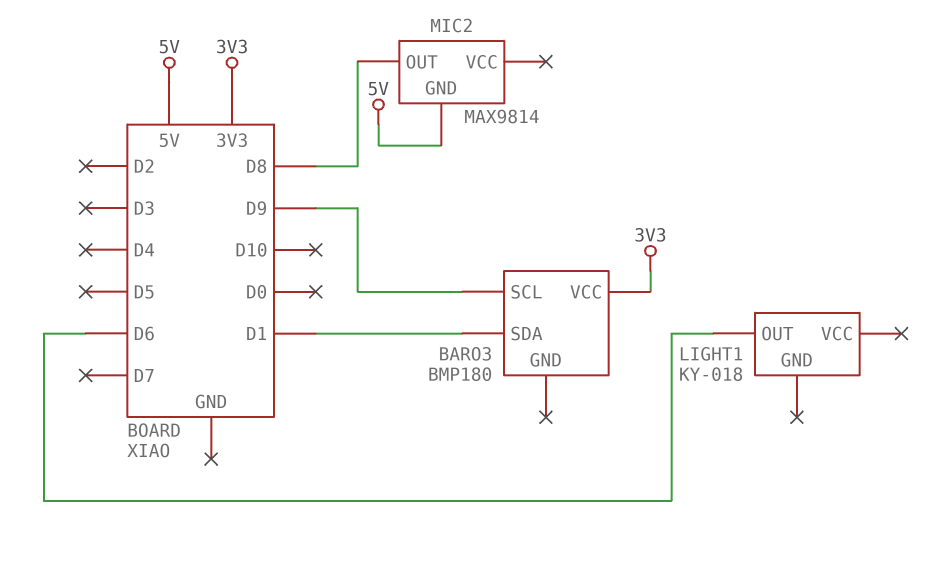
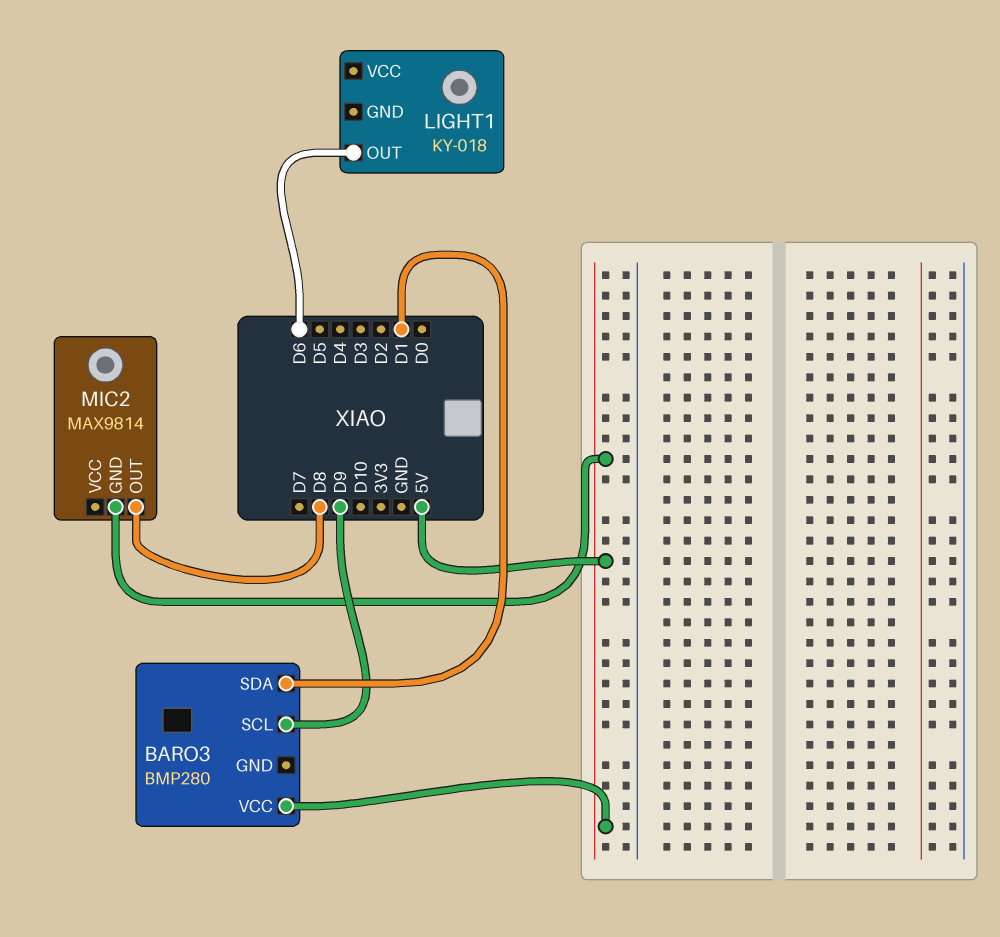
BARO3: BMP180 -> BMP280
BARO3 pin VCC: 3V3 -> 5V

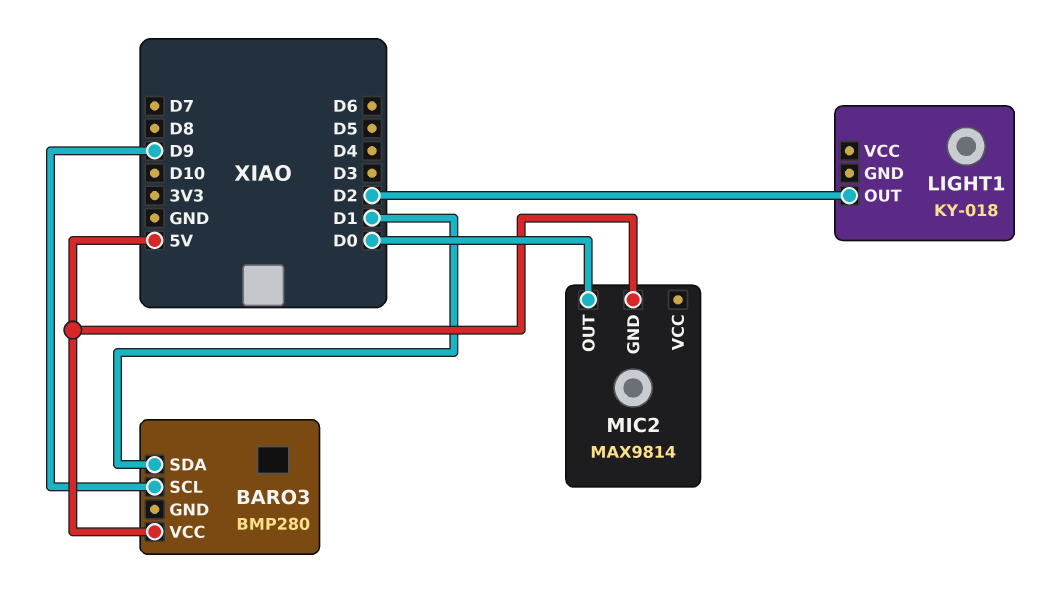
LIGHT1 pin OUT: D6 -> D2
MIC2 pin OUT: D8 -> D0

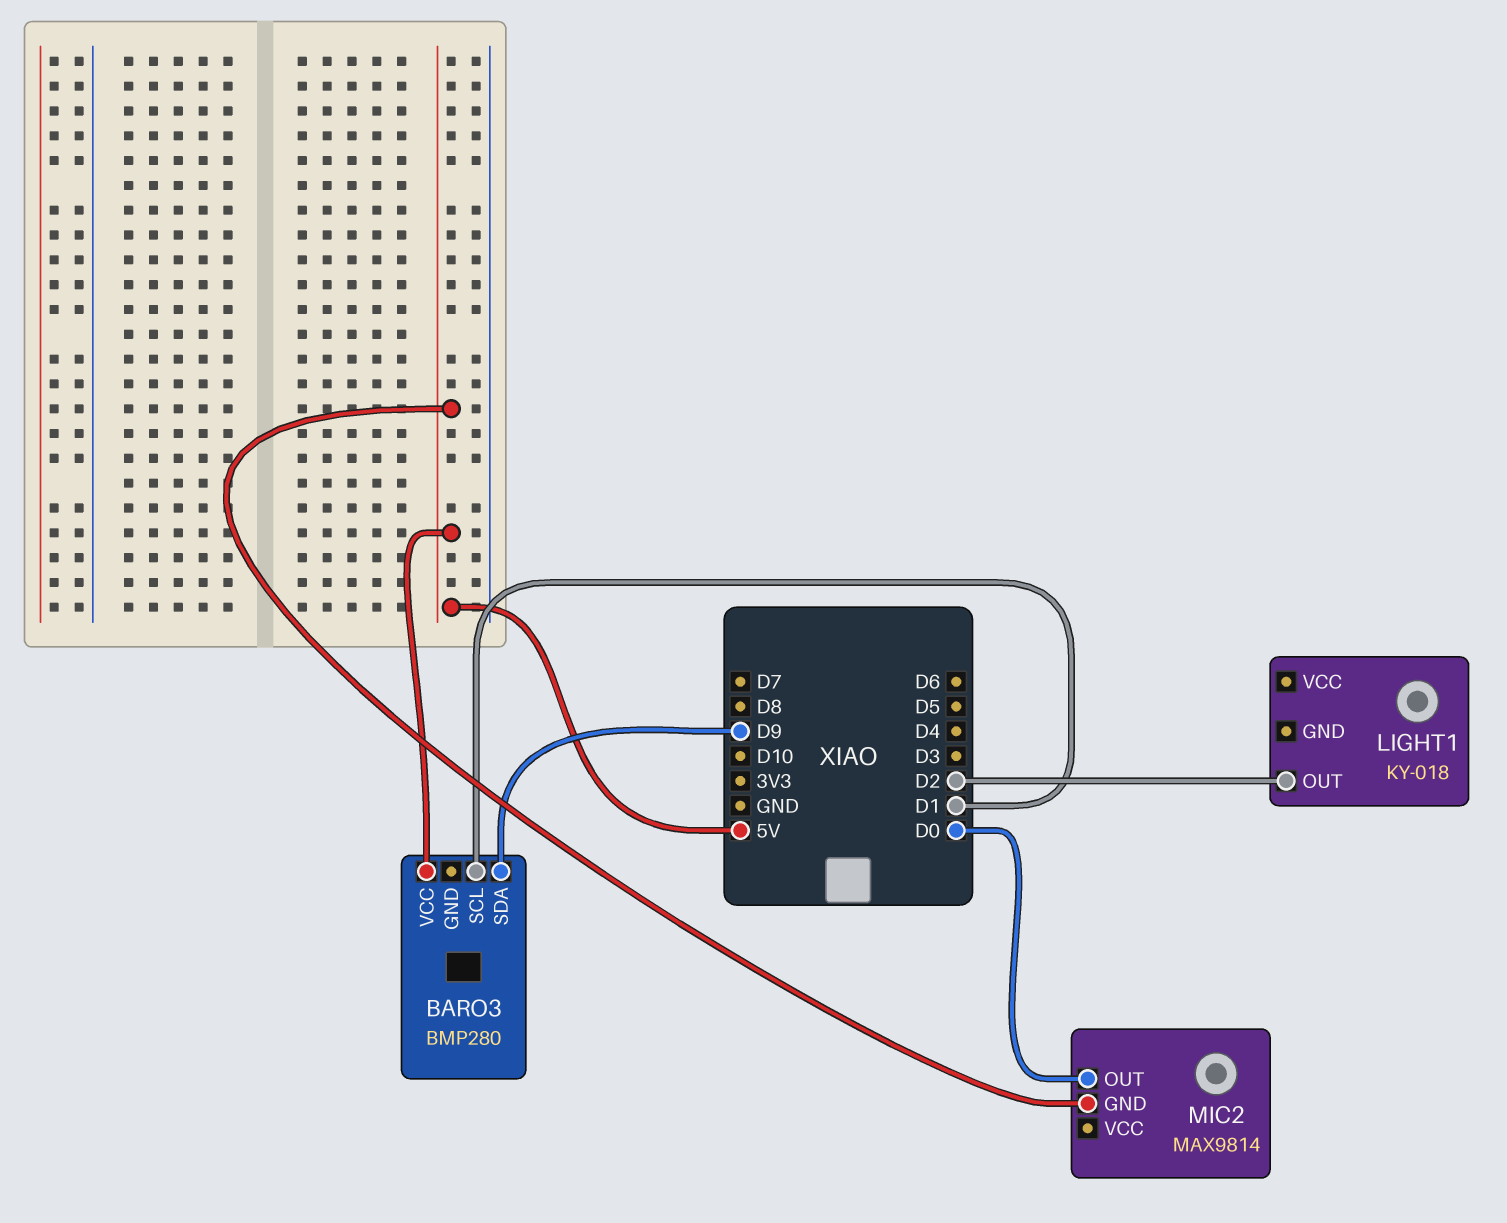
BARO3 pin SCL: D9 -> D1
BARO3 pin SDA: D1 -> D9

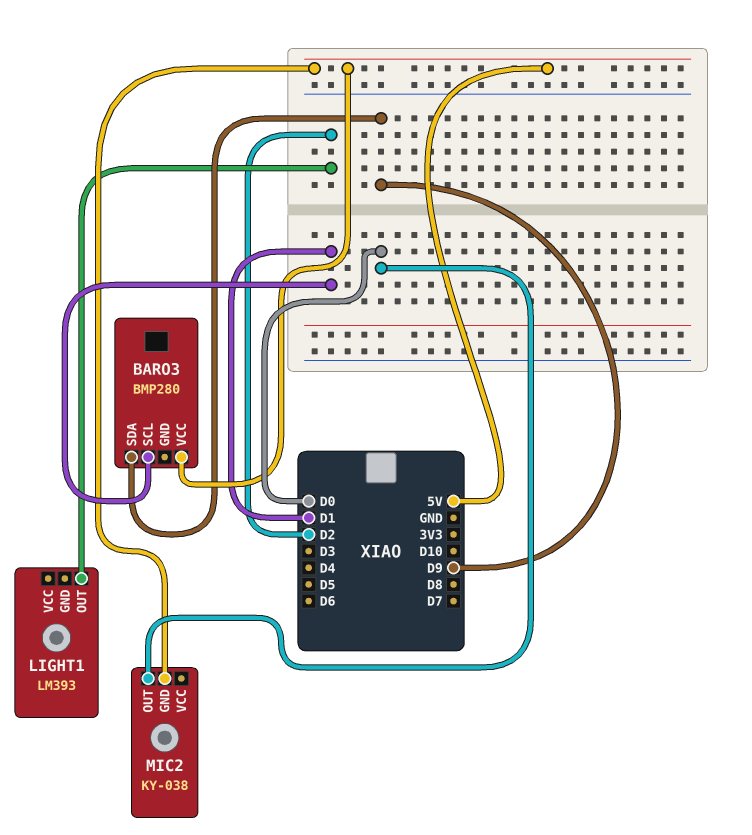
LIGHT1: KY-018 -> LM393
MIC2: MAX9814 -> KY-038

